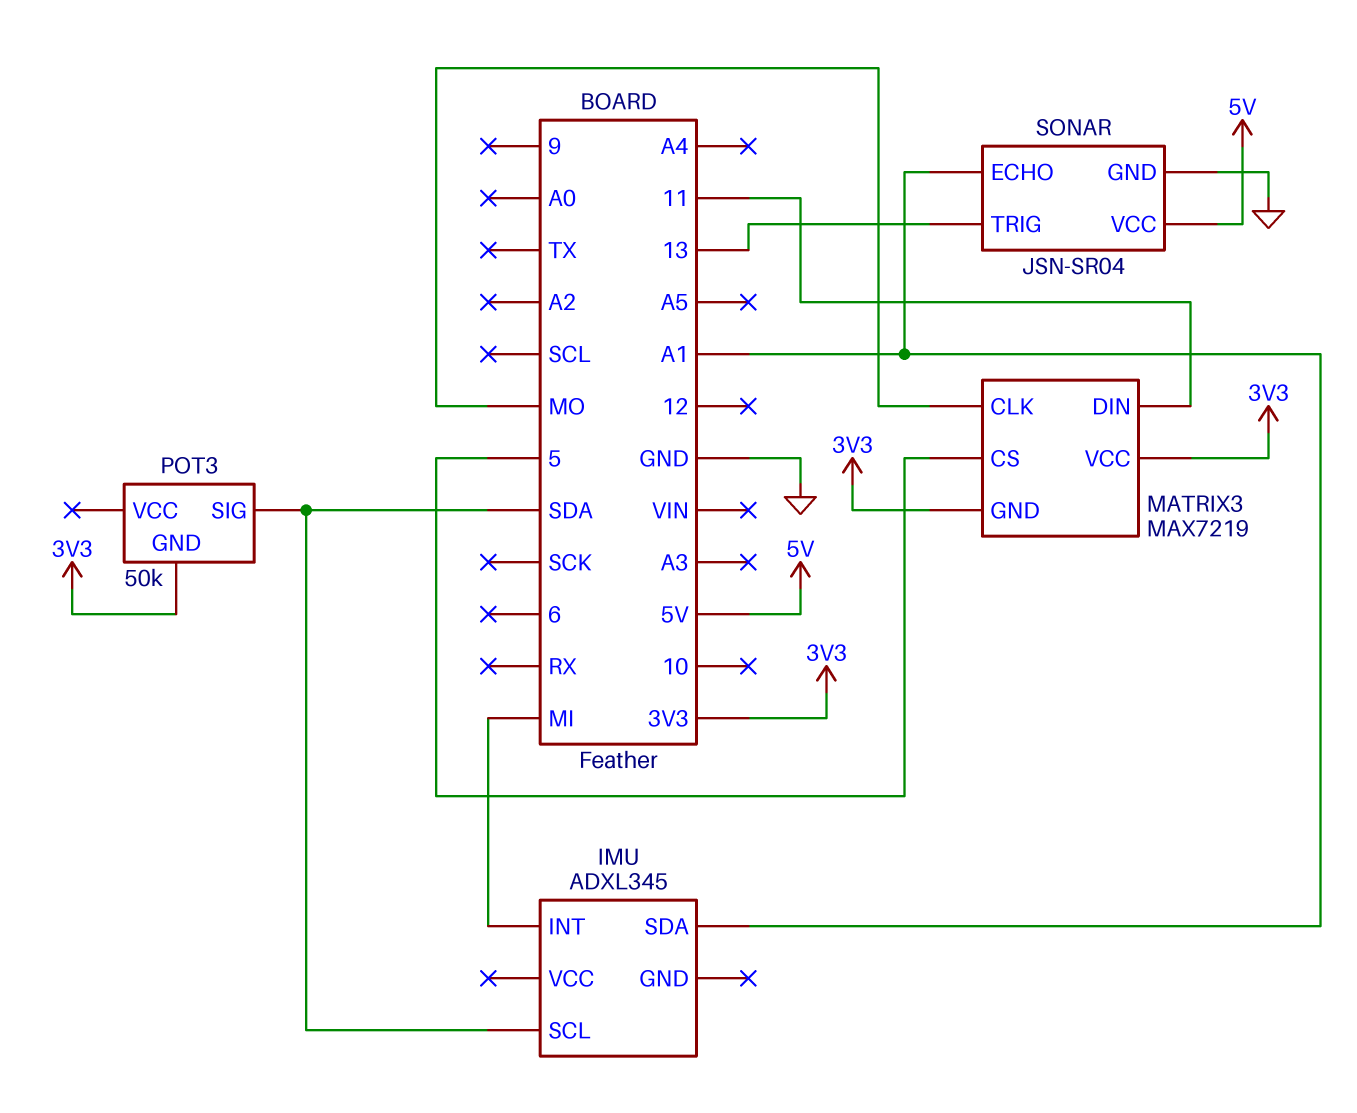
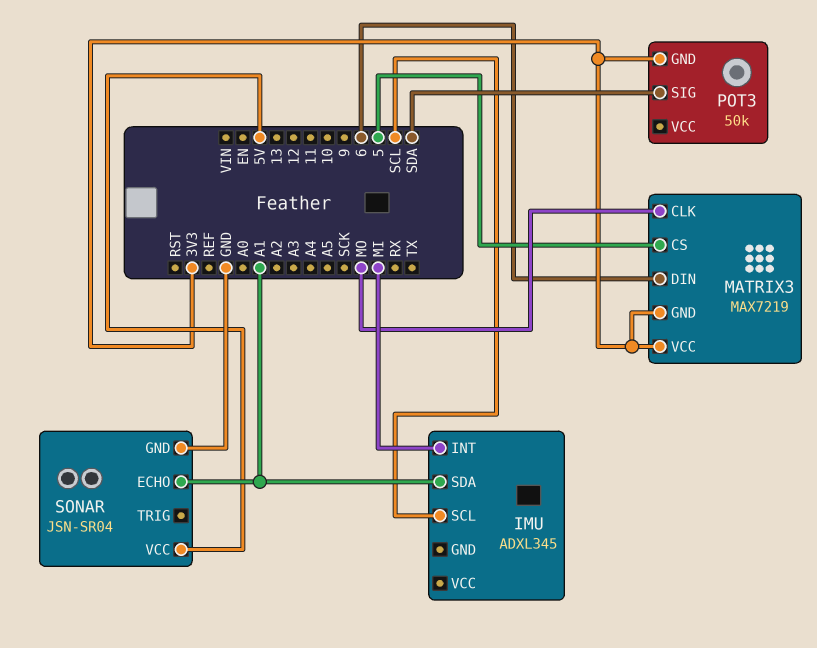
IMU pin SCL: SDA -> SCL
MATRIX3 pin DIN: 11 -> 6
SONAR pin TRIG: 13 -> none

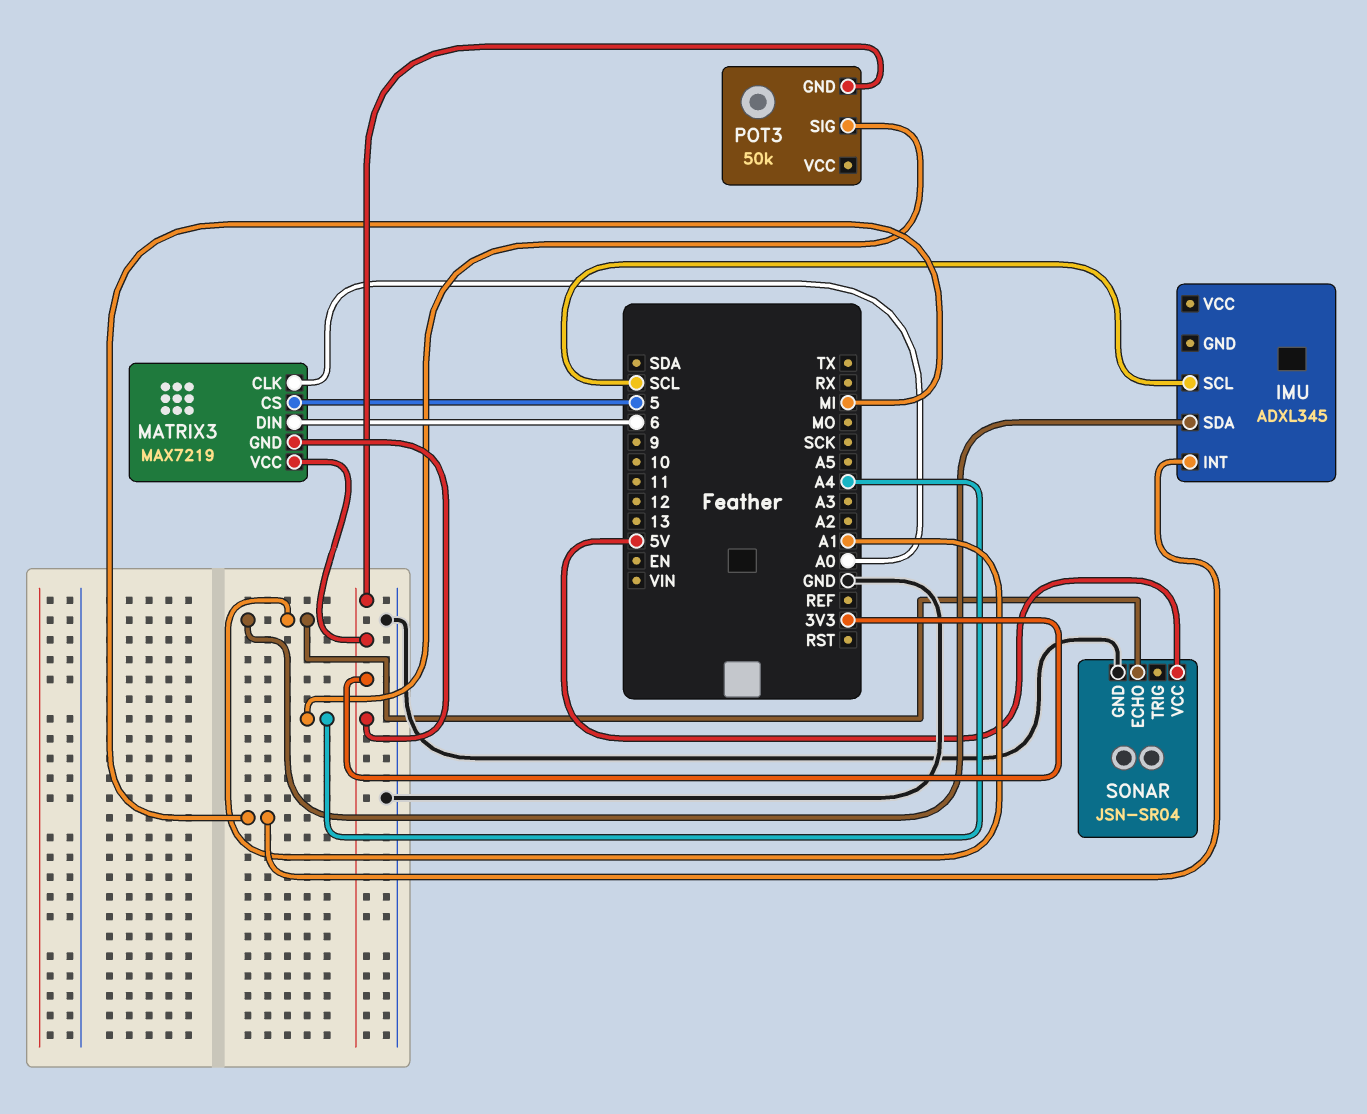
MATRIX3 pin CLK: MO -> A0
POT3 pin SIG: SDA -> A4

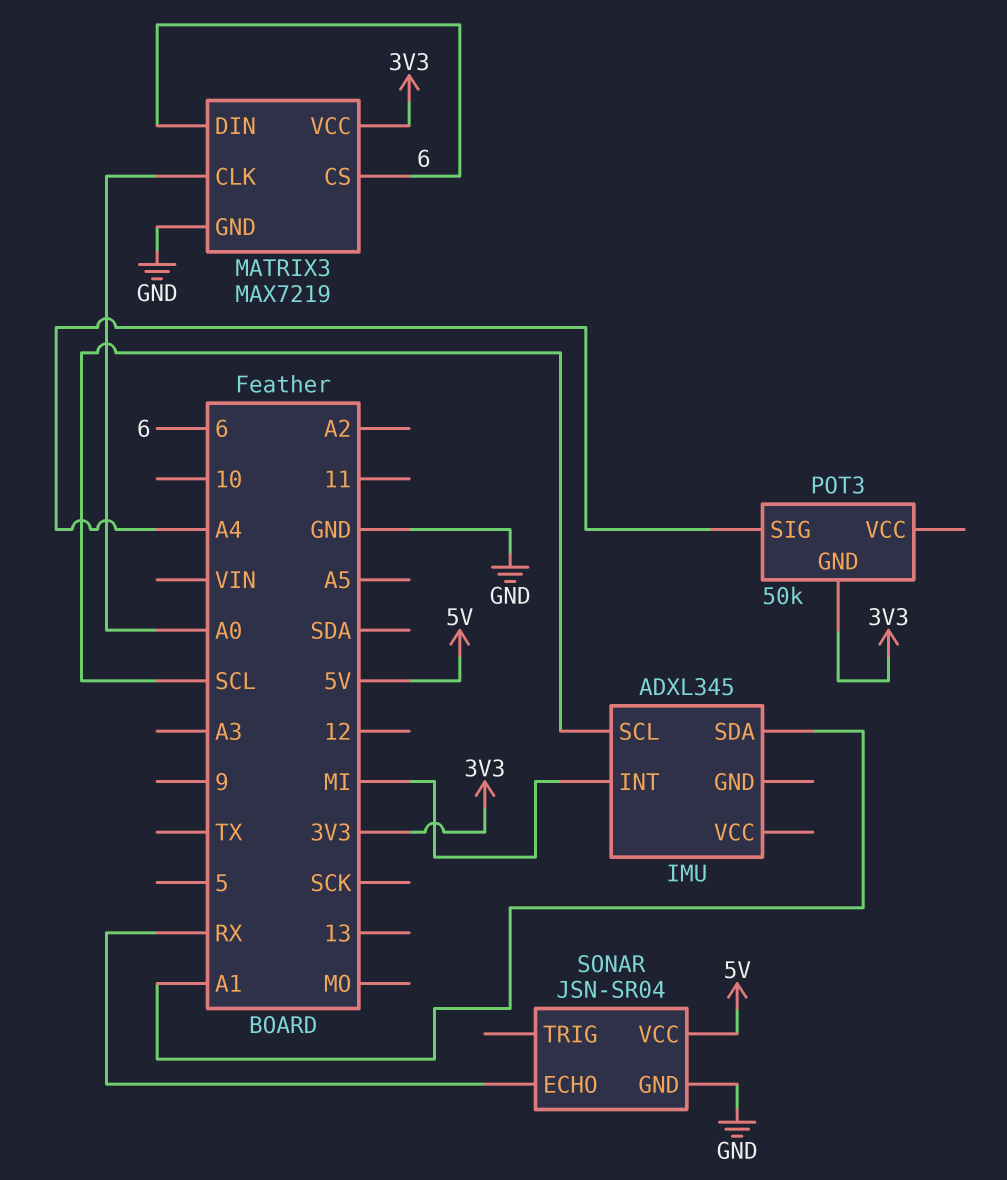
MATRIX3 pin CS: 5 -> 6
MATRIX3 pin GND: 3V3 -> GND
SONAR pin ECHO: A1 -> RX

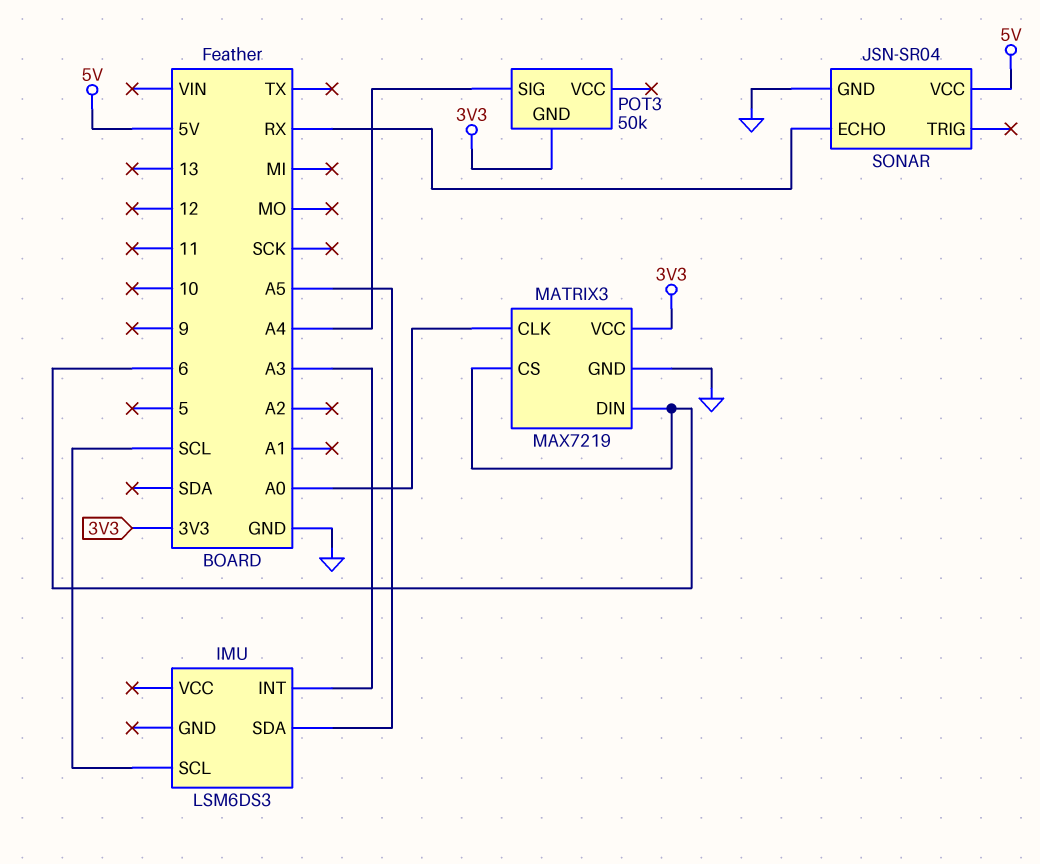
IMU: ADXL345 -> LSM6DS3
IMU pin INT: MI -> A3
IMU pin SDA: A1 -> A5

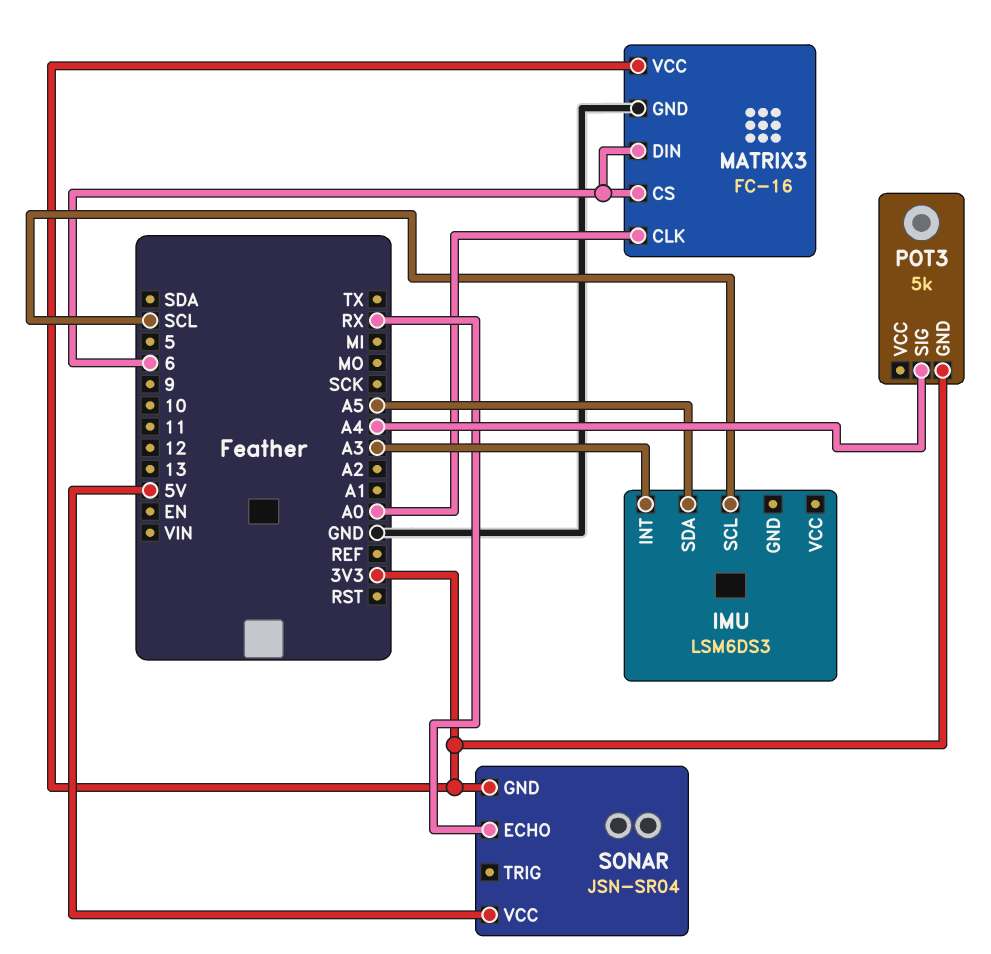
MATRIX3: MAX7219 -> FC-16
POT3: 50k -> 5k
SONAR pin GND: GND -> 3V3

